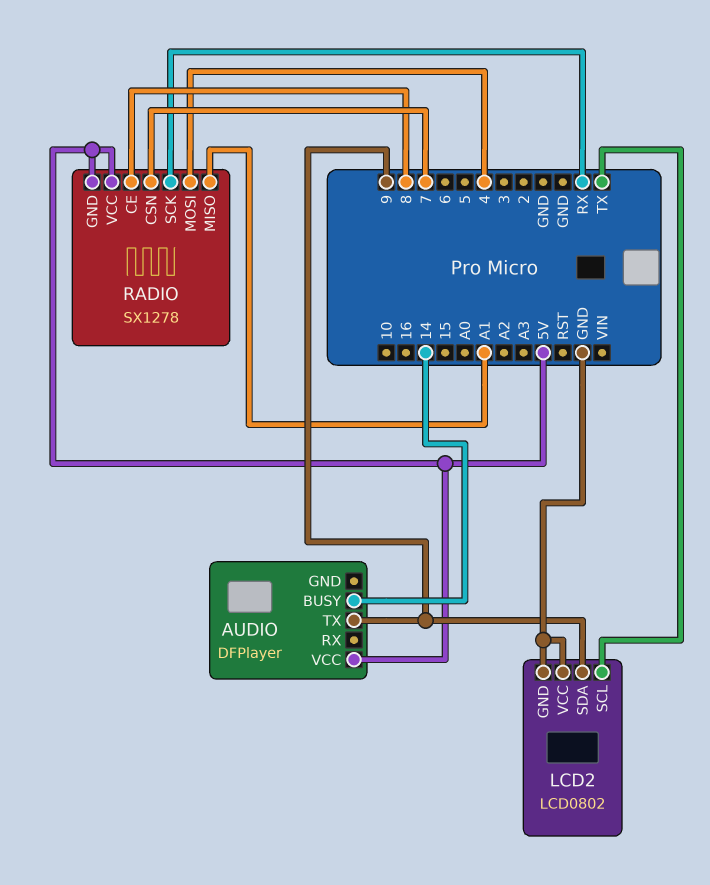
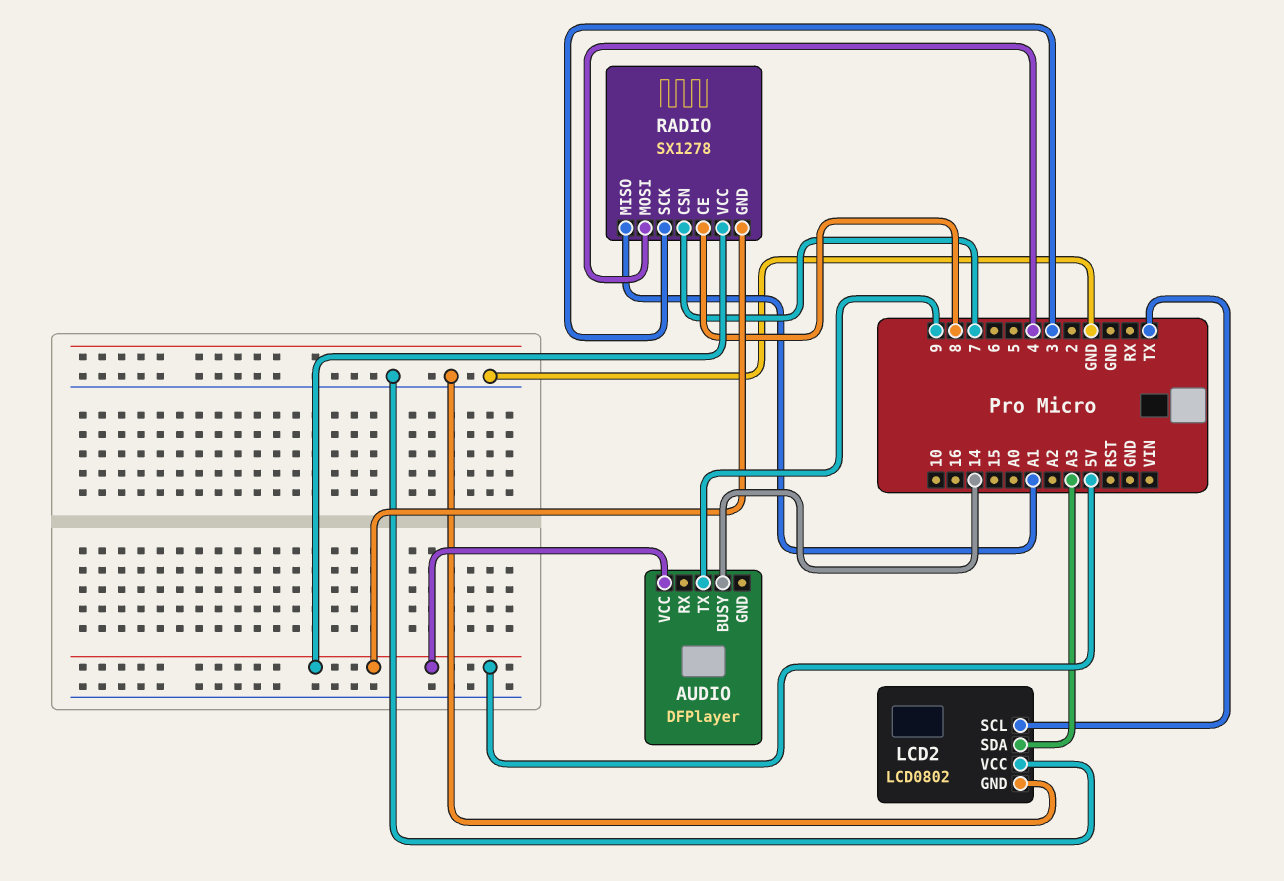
LCD2 pin SDA: 9 -> A3
RADIO pin SCK: RX -> 3

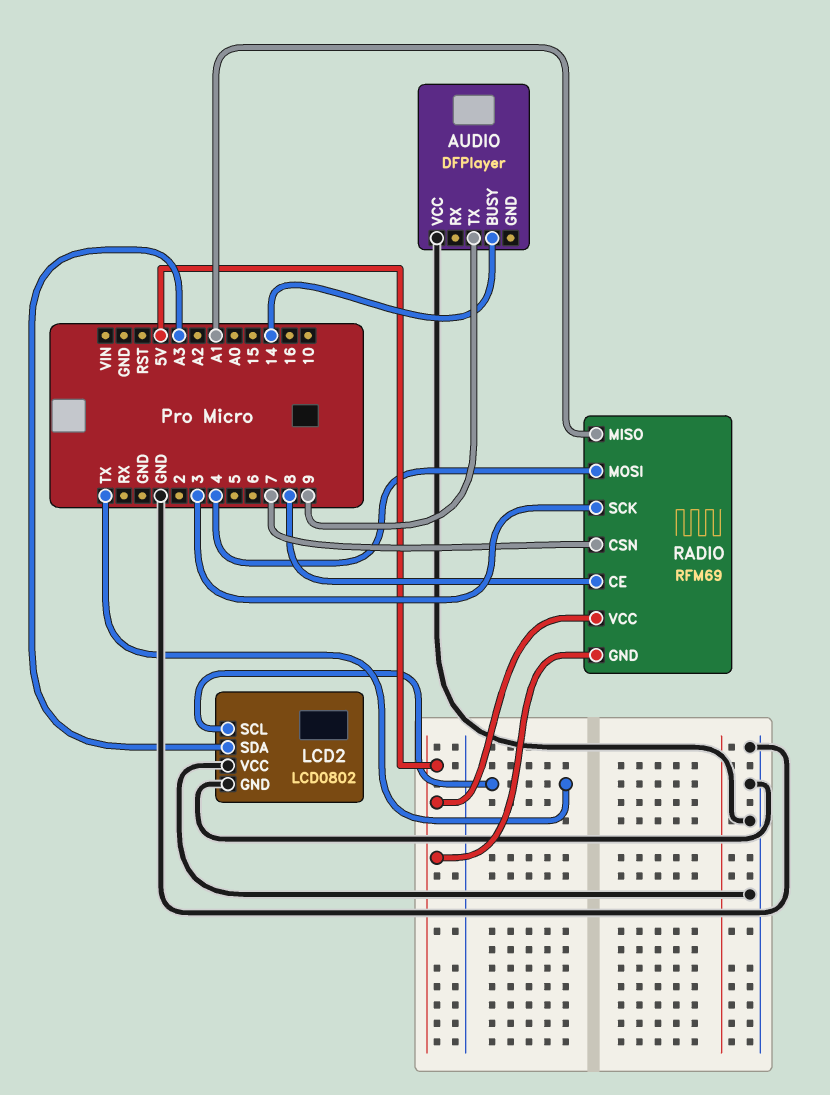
AUDIO pin VCC: 5V -> GND
RADIO: SX1278 -> RFM69

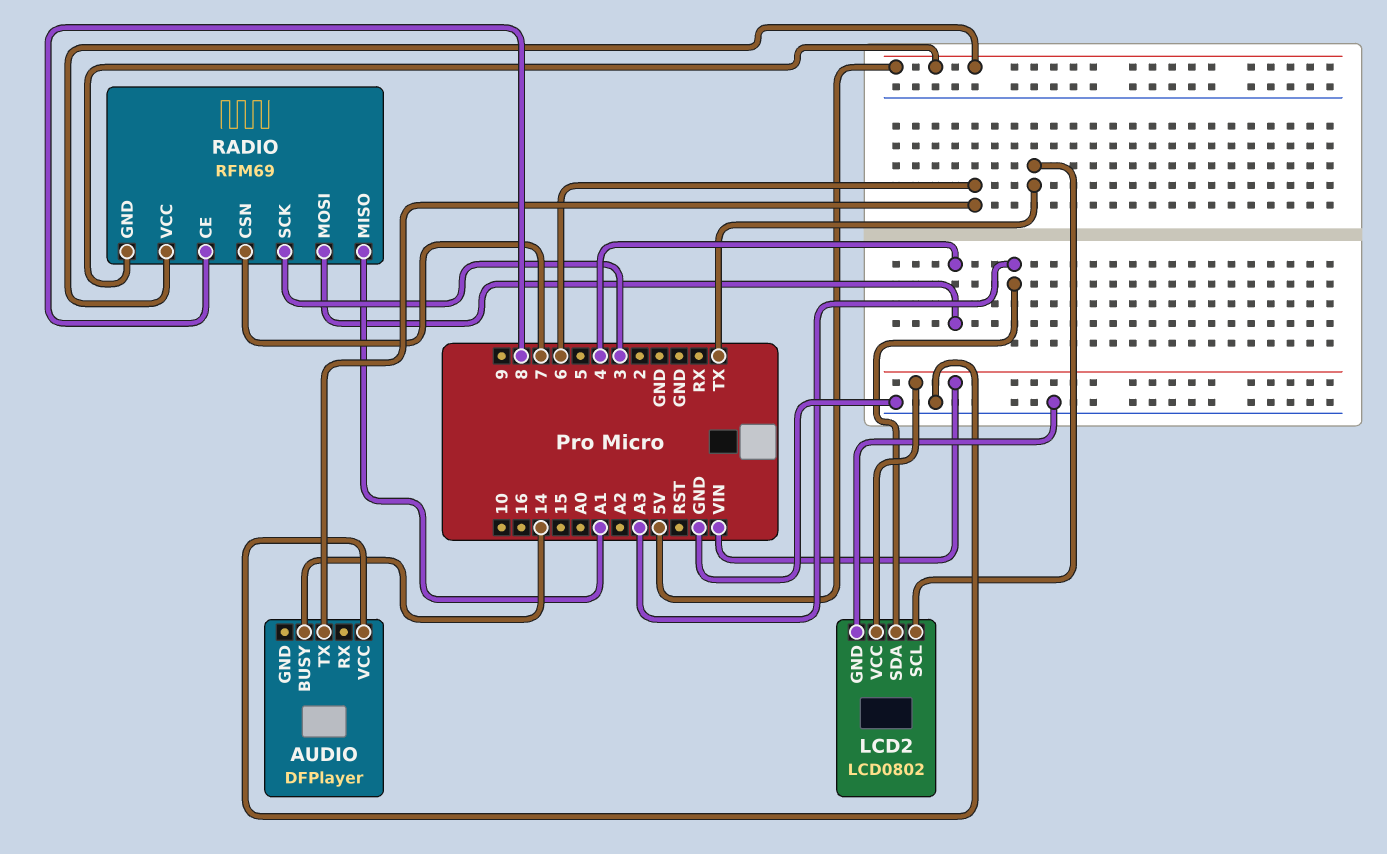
AUDIO pin TX: 9 -> 6
LCD2 pin VCC: GND -> VIN

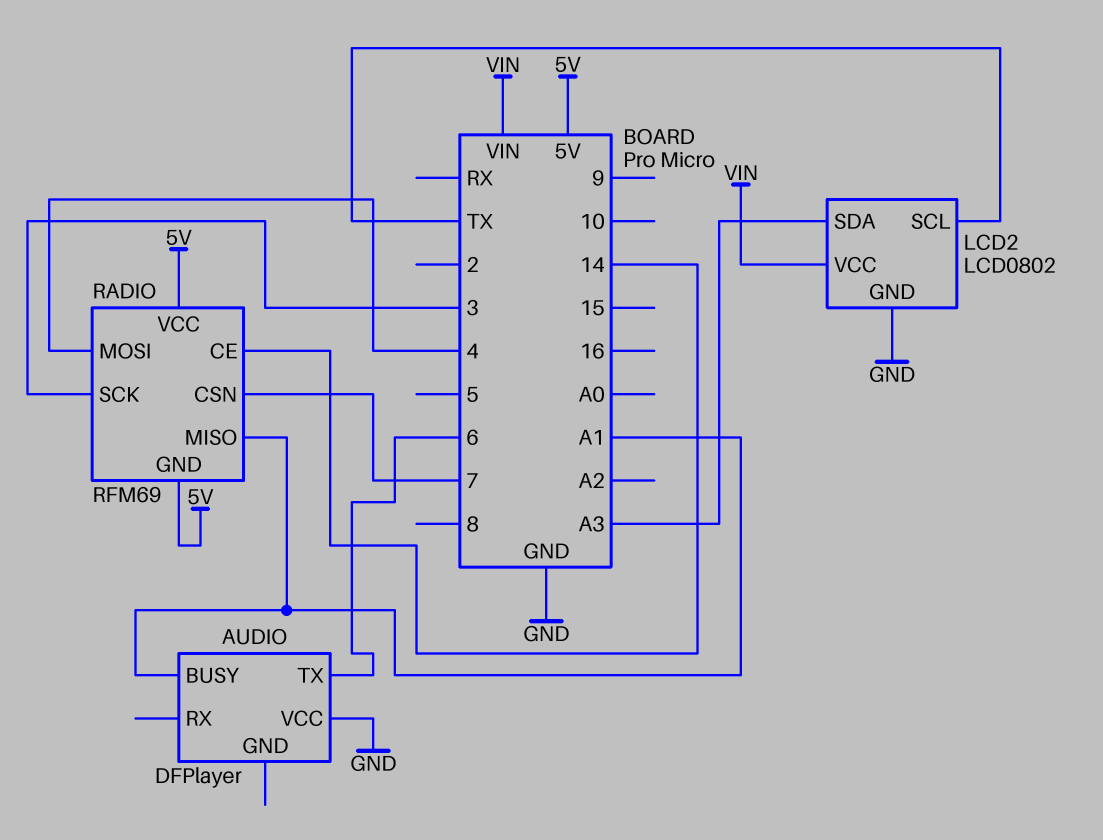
AUDIO pin BUSY: 14 -> A1
RADIO pin CE: 8 -> 14

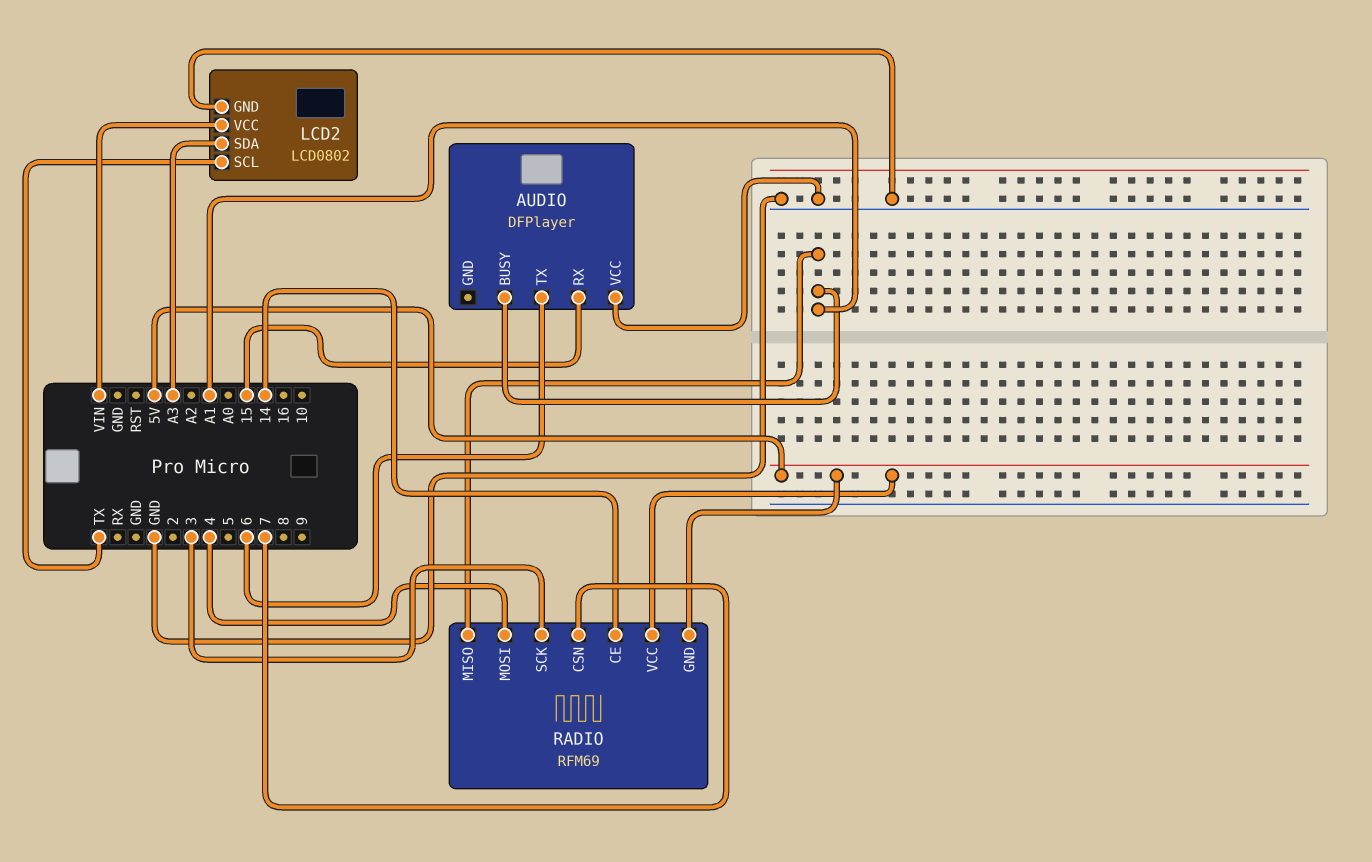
AUDIO pin RX: none -> 15

